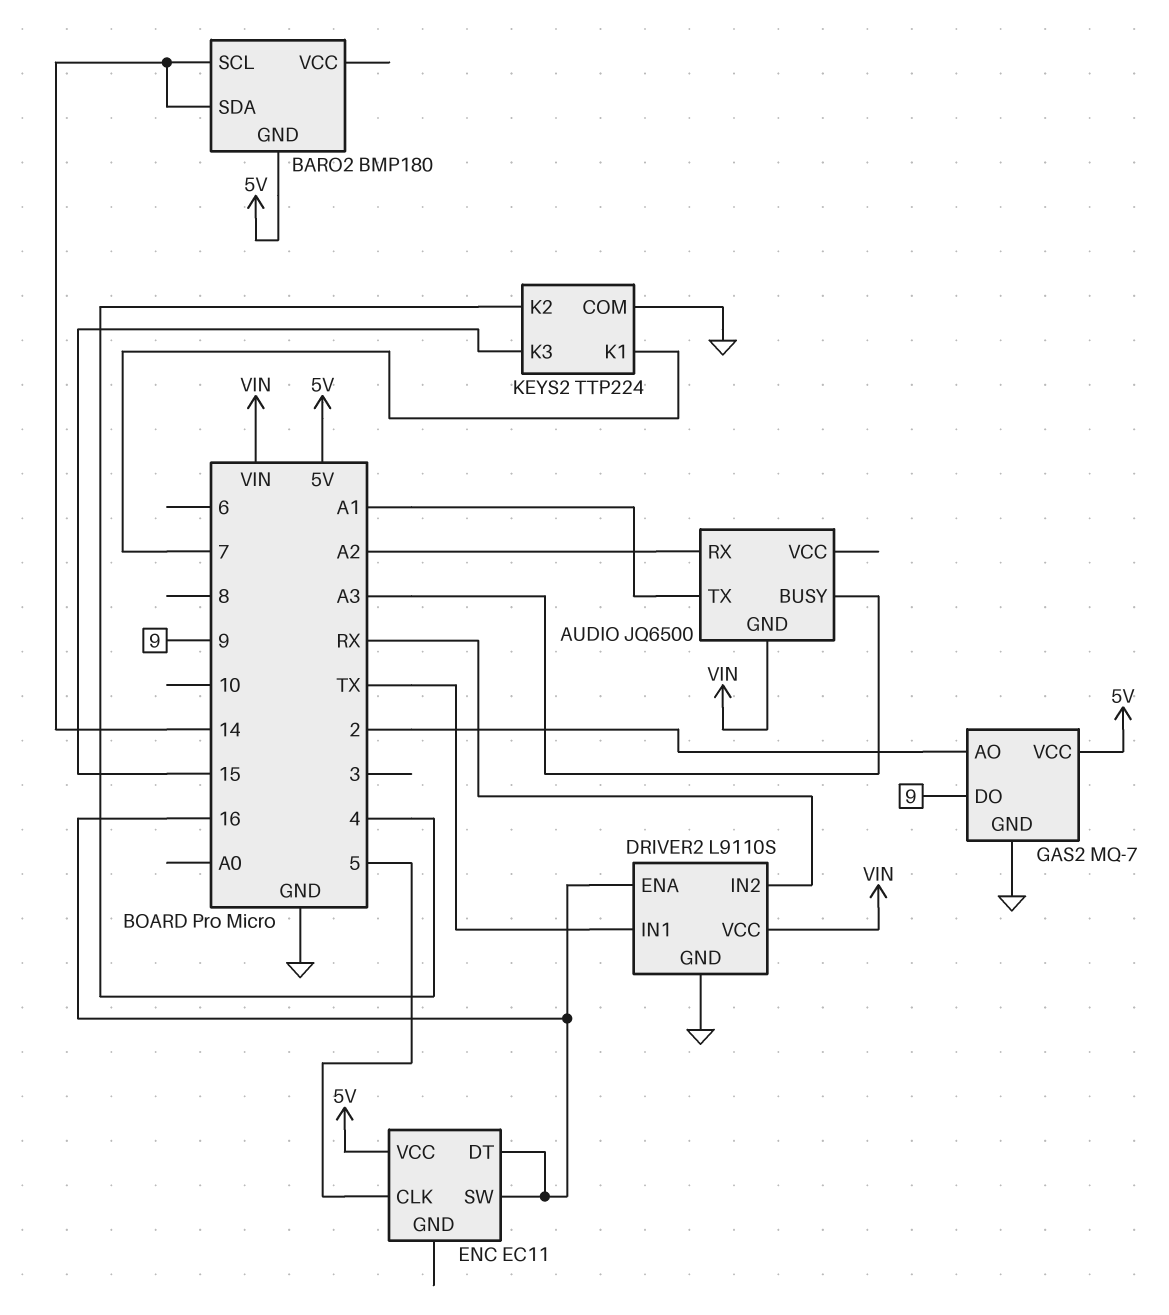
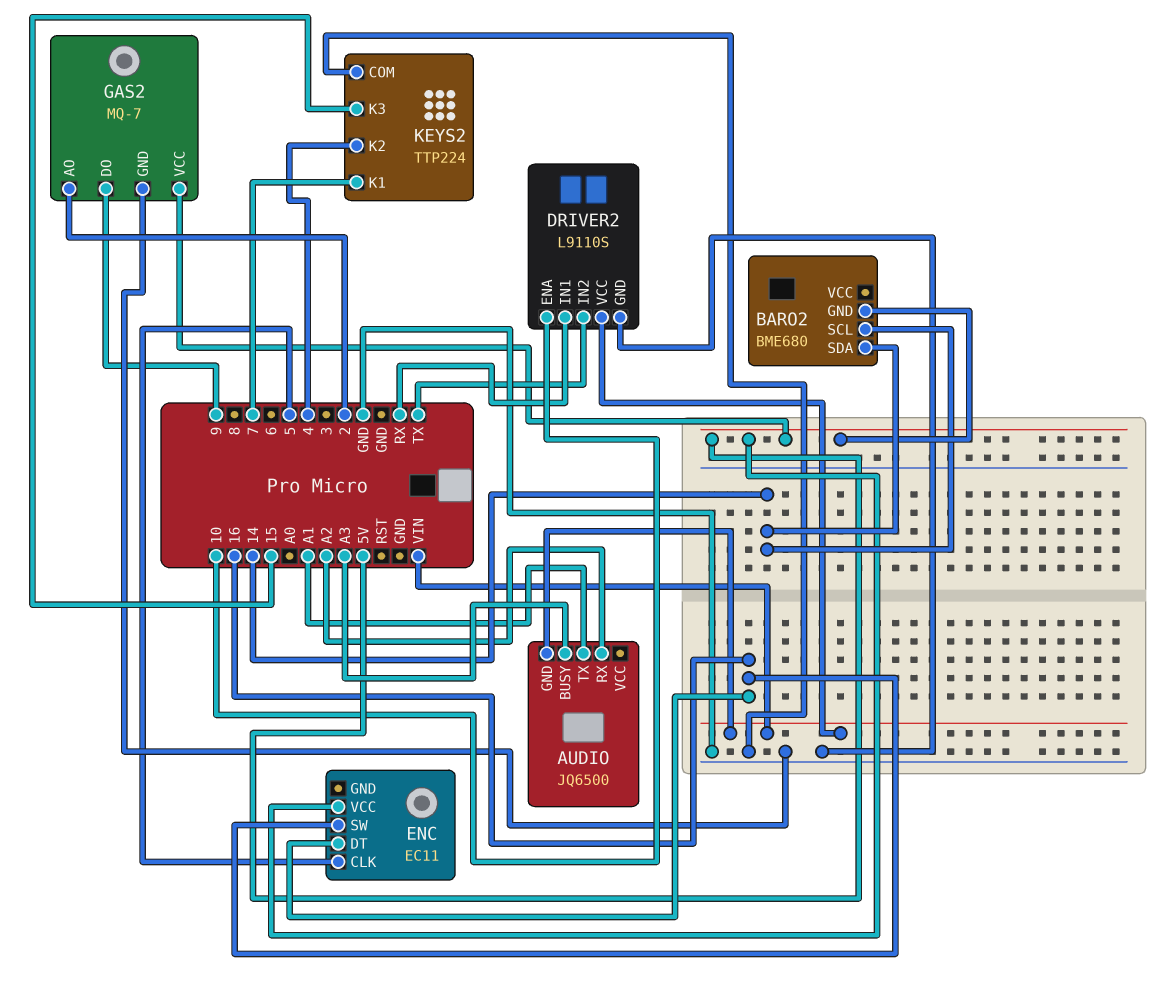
BARO2: BMP180 -> BME680
DRIVER2 pin ENA: 16 -> 10
DRIVER2 pin IN1: TX -> RX
DRIVER2 pin IN2: RX -> TX

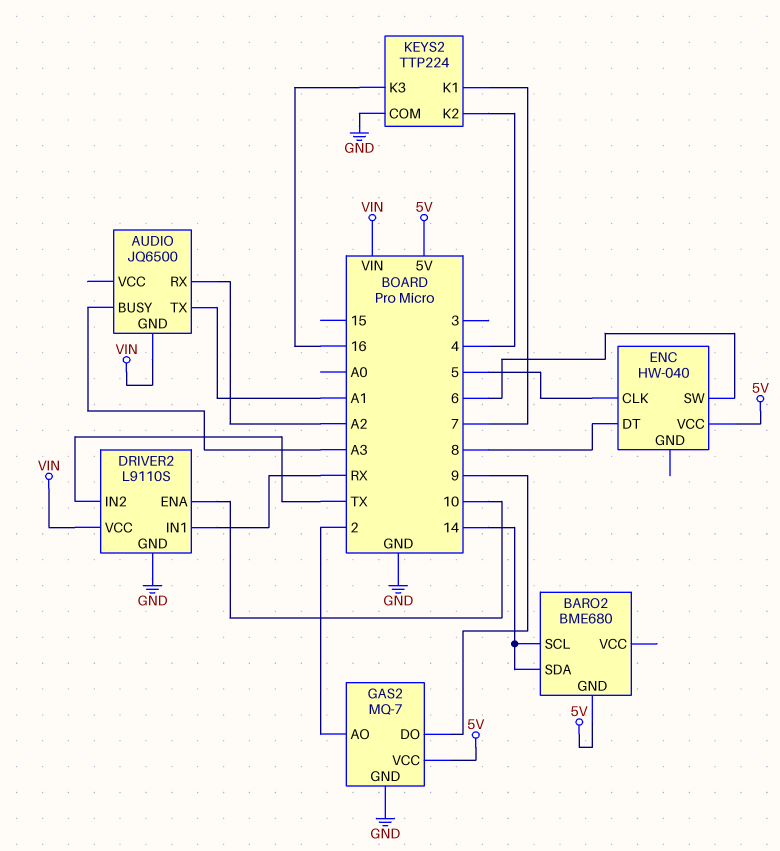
ENC: EC11 -> HW-040
ENC pin DT: 16 -> 8
ENC pin SW: 16 -> 6
KEYS2 pin K3: 15 -> 16

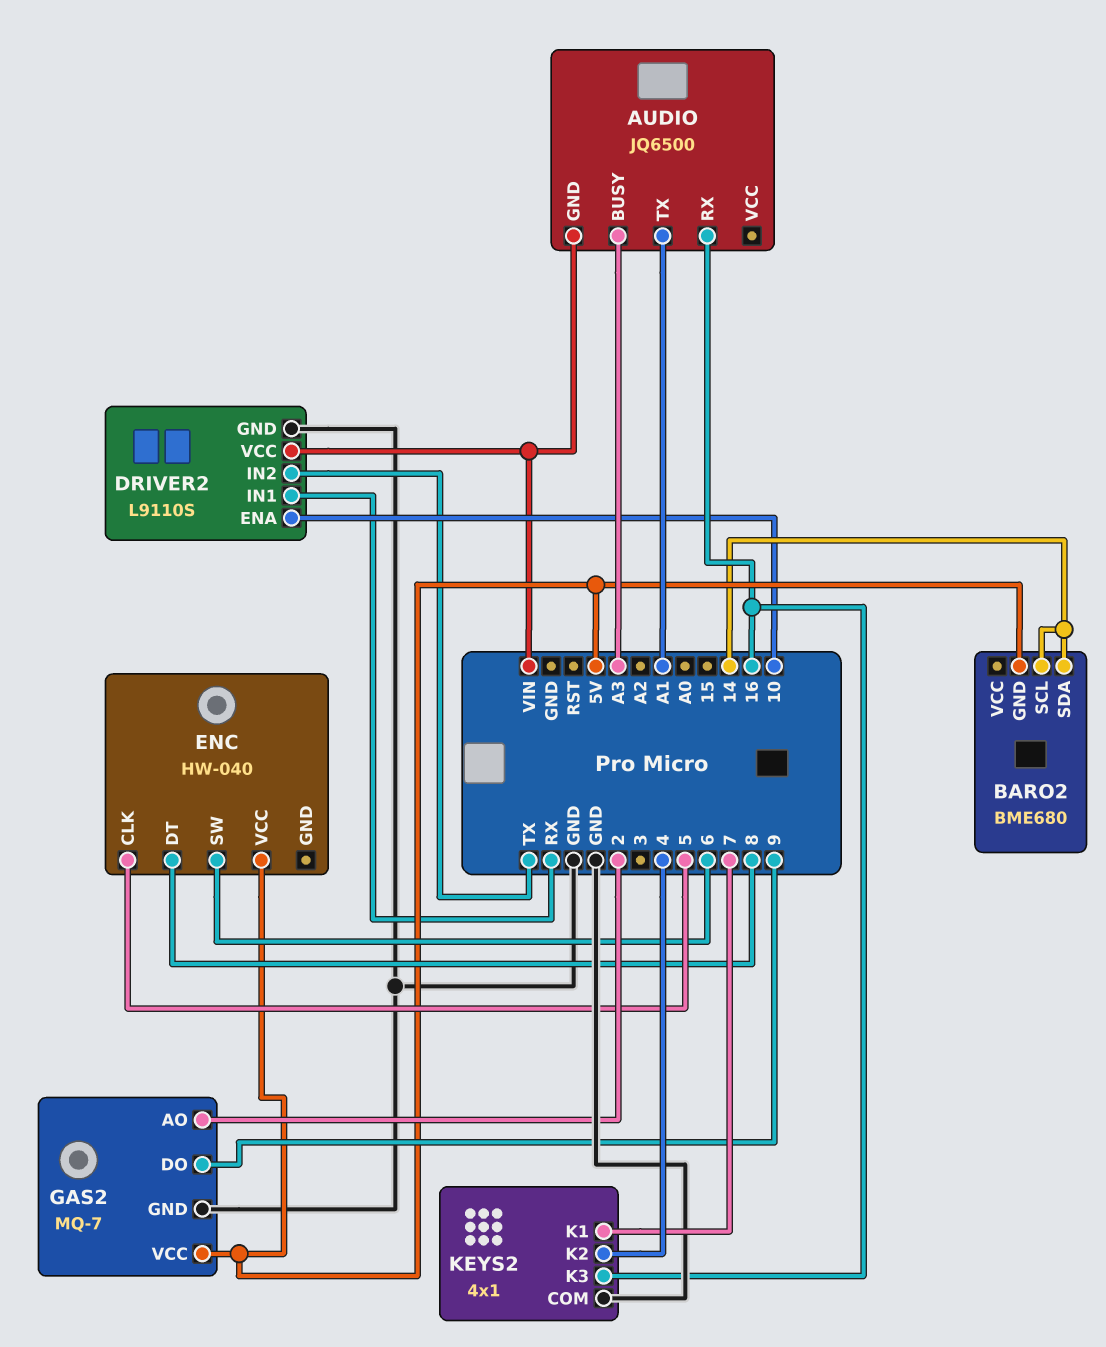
AUDIO pin RX: A2 -> 16
KEYS2: TTP224 -> 4x1

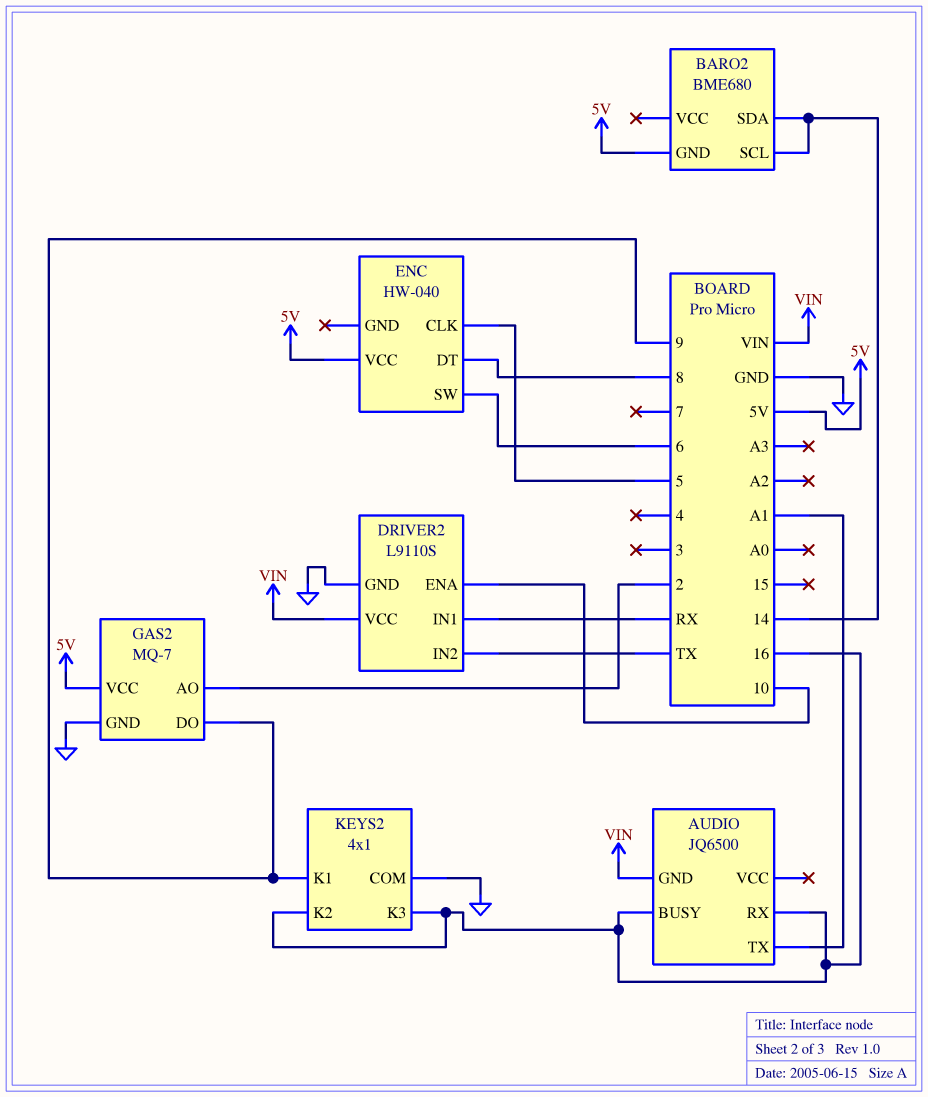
AUDIO pin BUSY: A3 -> 16
KEYS2 pin K1: 7 -> 9
KEYS2 pin K2: 4 -> 16

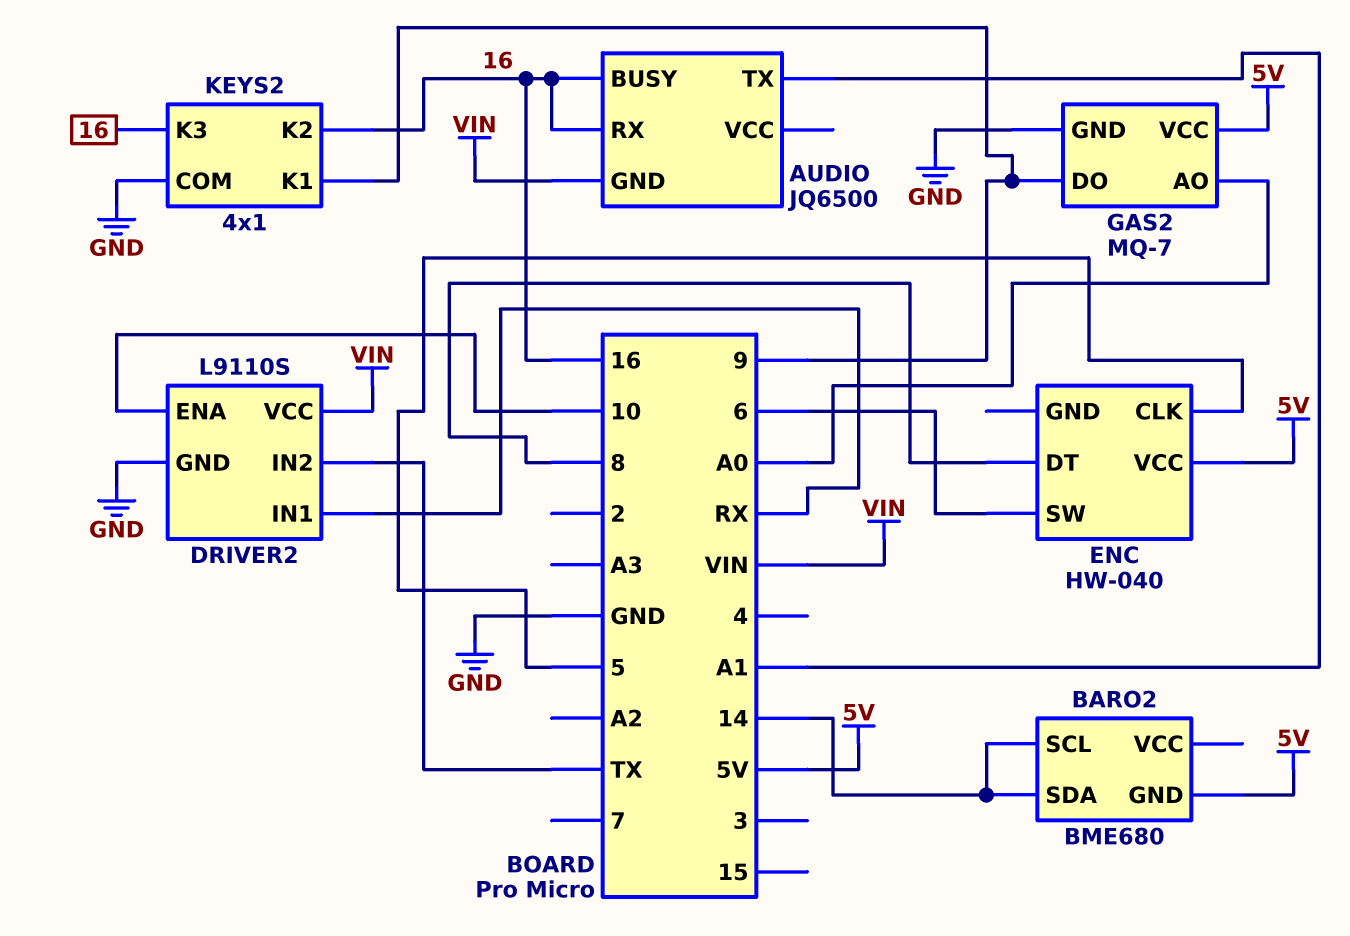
GAS2 pin AO: 2 -> A0

